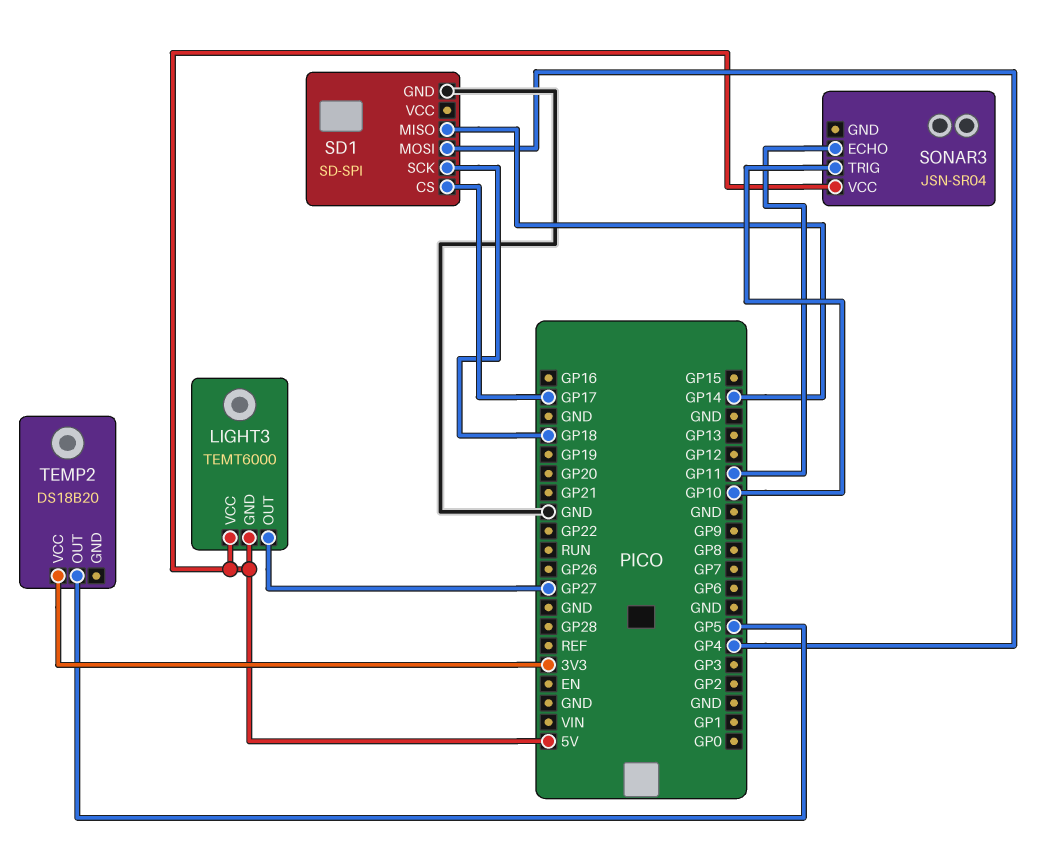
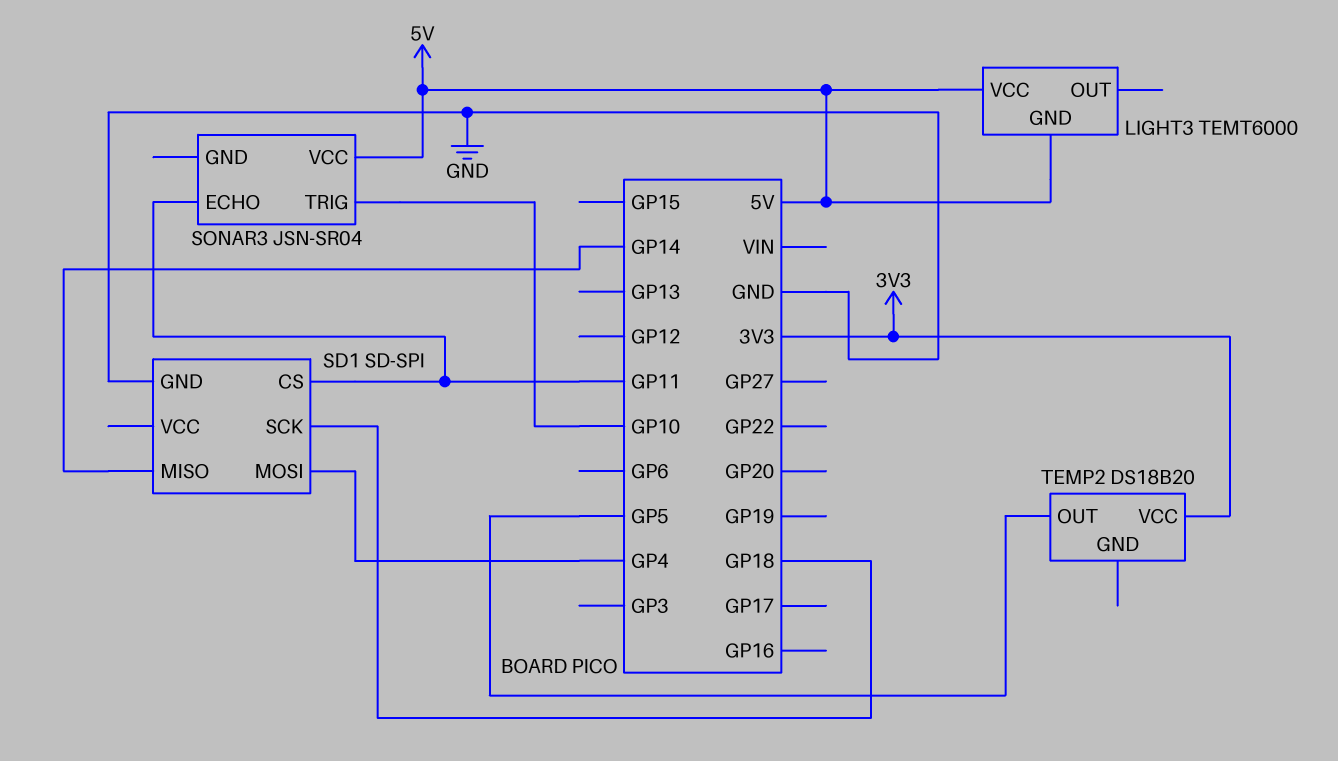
LIGHT3 pin OUT: GP27 -> none
SD1 pin CS: GP17 -> GP11

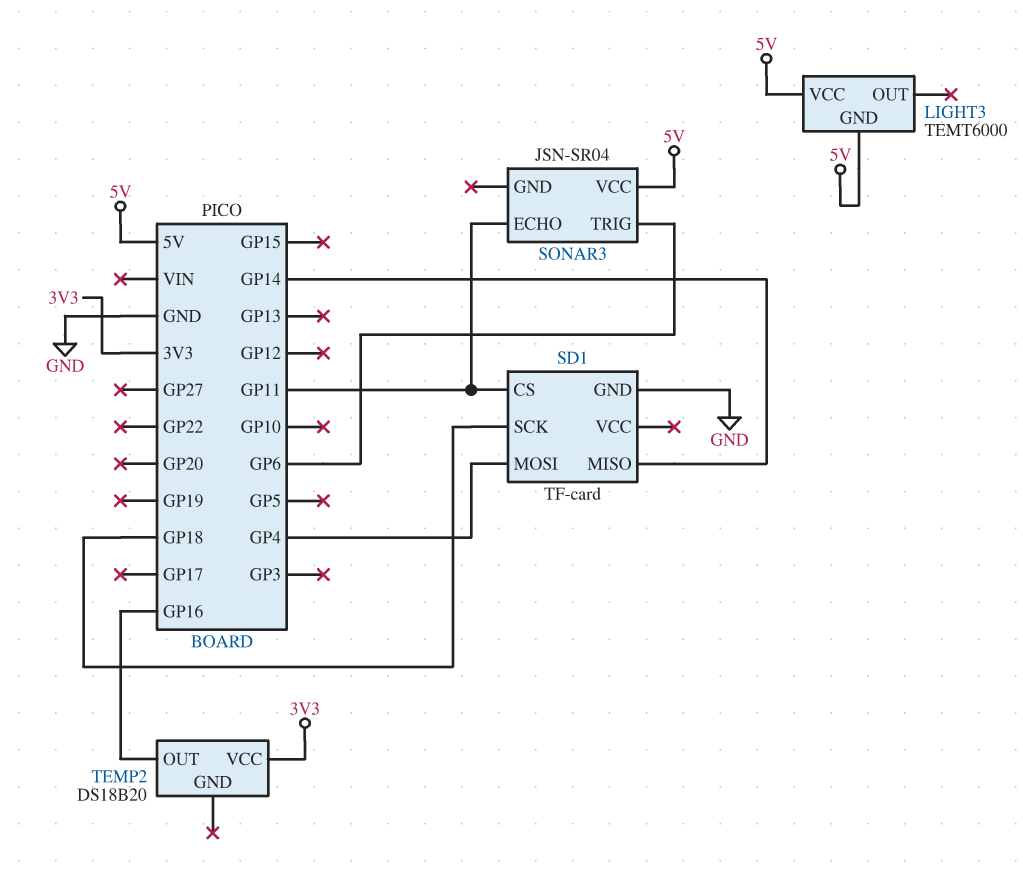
SD1: SD-SPI -> TF-card
SONAR3 pin TRIG: GP10 -> GP6
TEMP2 pin OUT: GP5 -> GP16

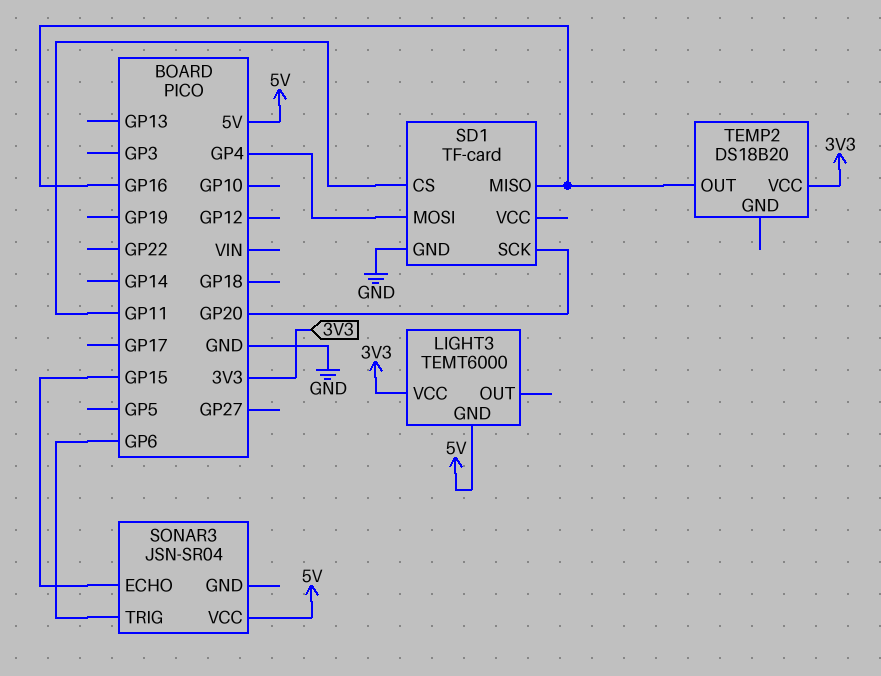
LIGHT3 pin VCC: 5V -> 3V3
SD1 pin MISO: GP14 -> GP16
SD1 pin SCK: GP18 -> GP20
SONAR3 pin ECHO: GP11 -> GP15

